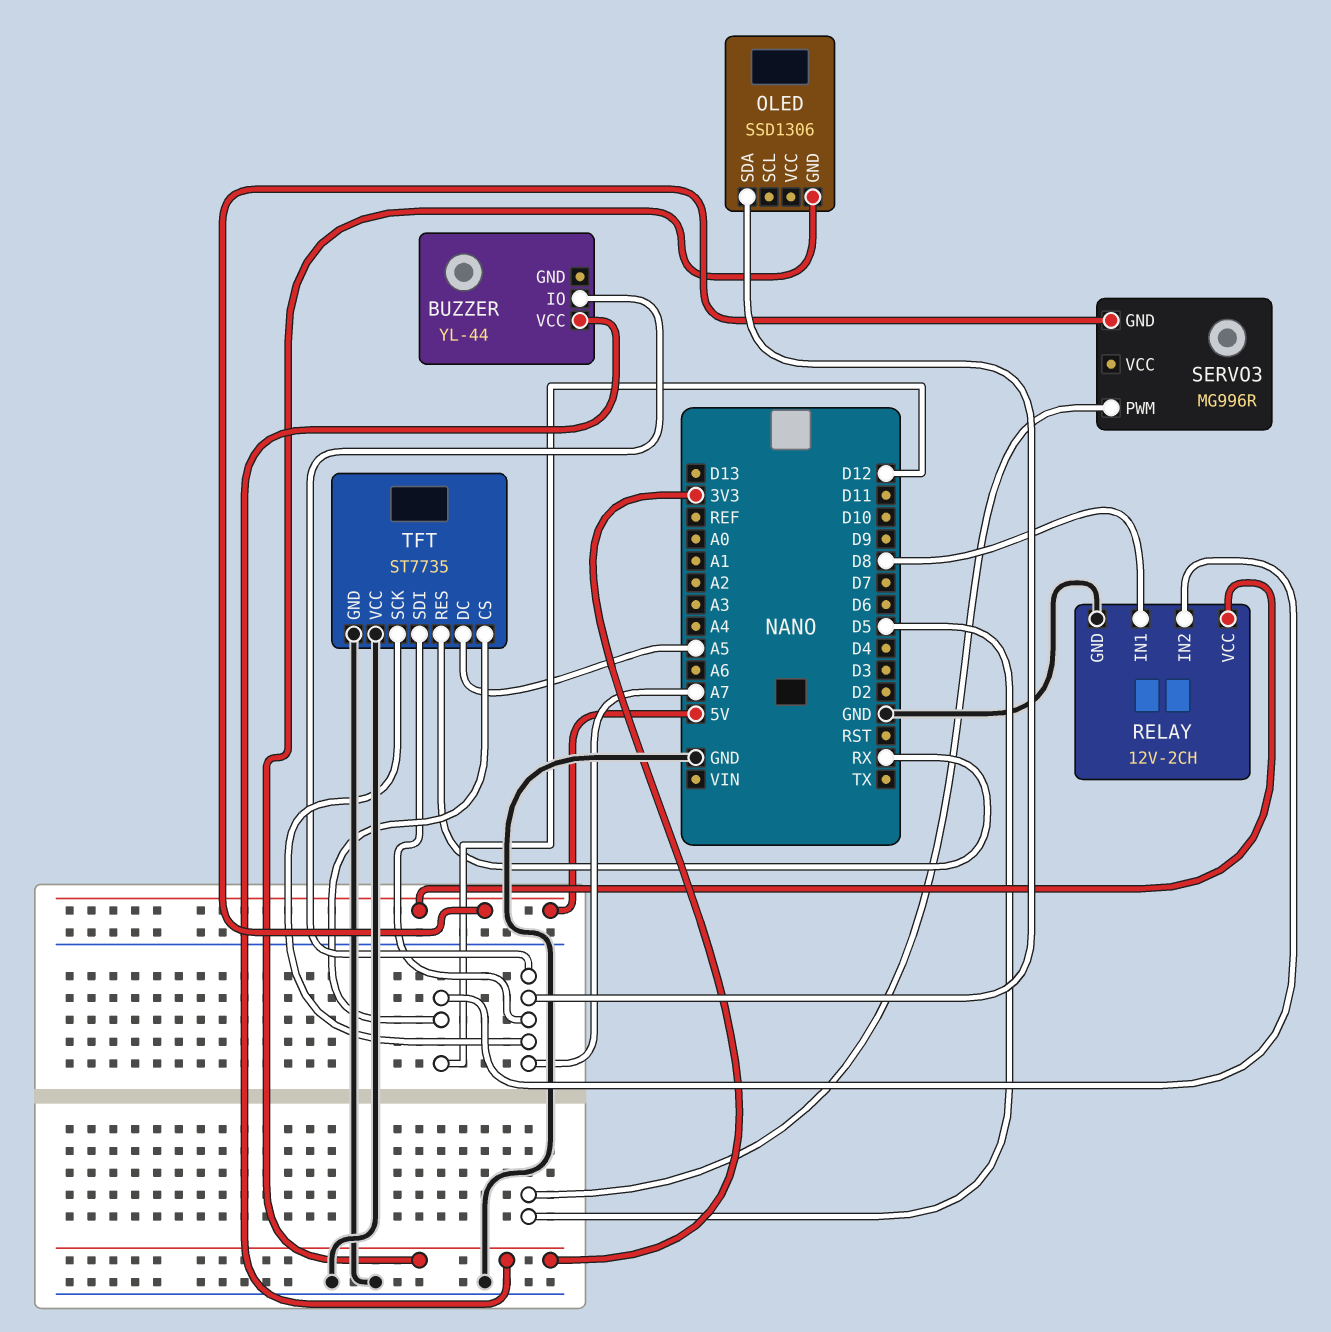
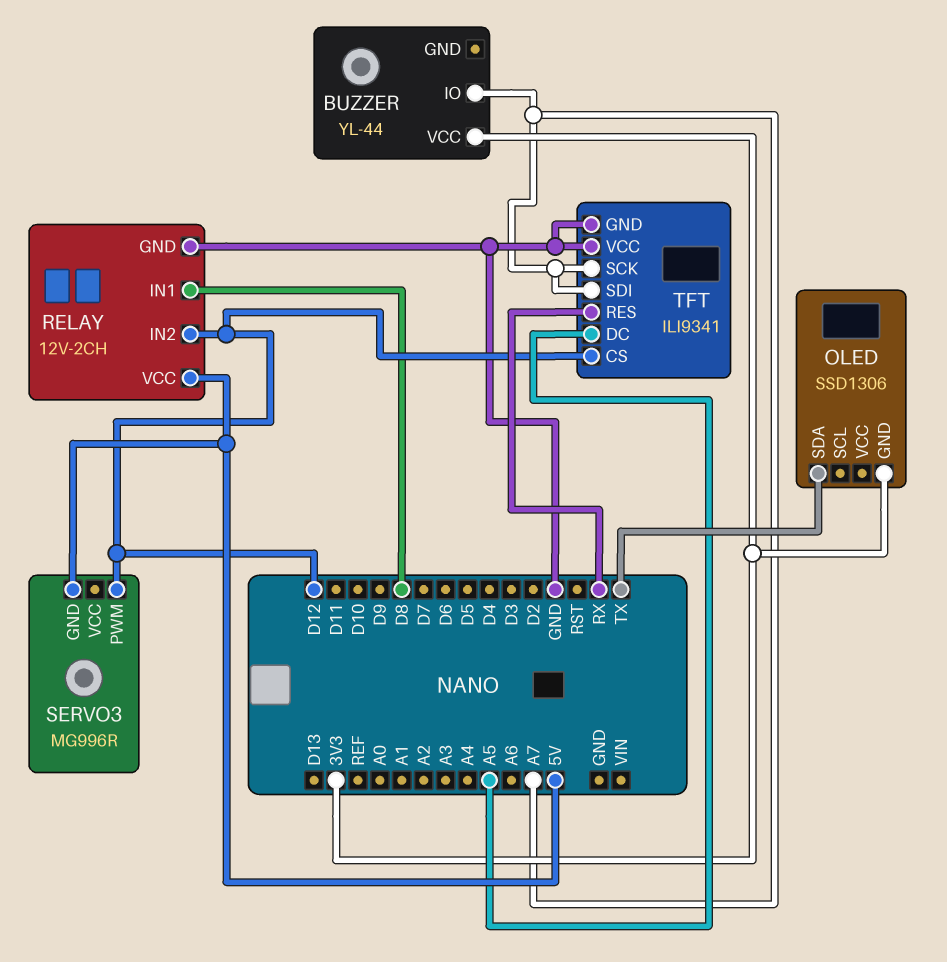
OLED pin SDA: A7 -> TX
SERVO3 pin PWM: D5 -> D12
TFT: ST7735 -> ILI9341

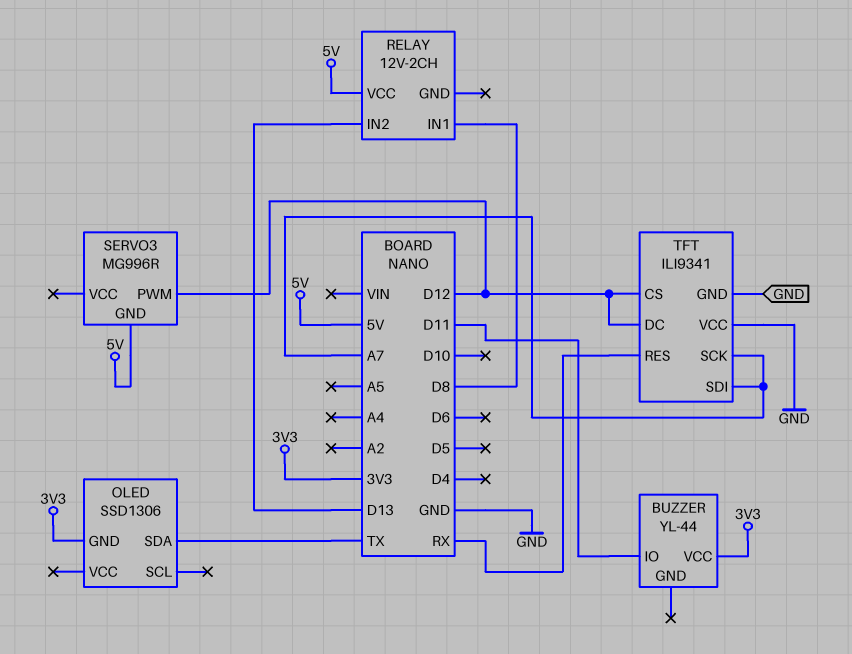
BUZZER pin IO: A7 -> D11
RELAY pin GND: GND -> none
RELAY pin IN2: D12 -> D13
TFT pin DC: A5 -> D12

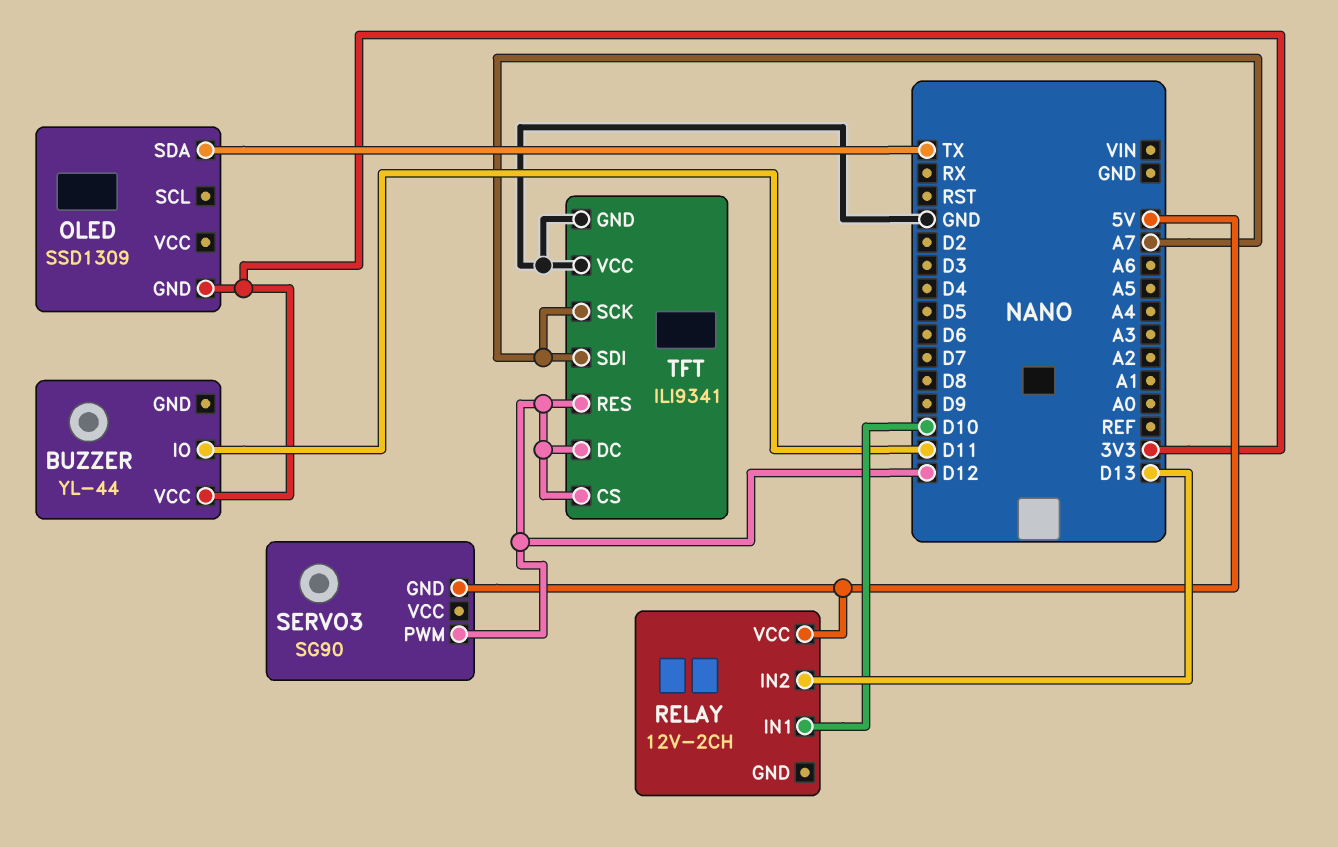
OLED: SSD1306 -> SSD1309
RELAY pin IN1: D8 -> D10
SERVO3: MG996R -> SG90
TFT pin RES: RX -> D12

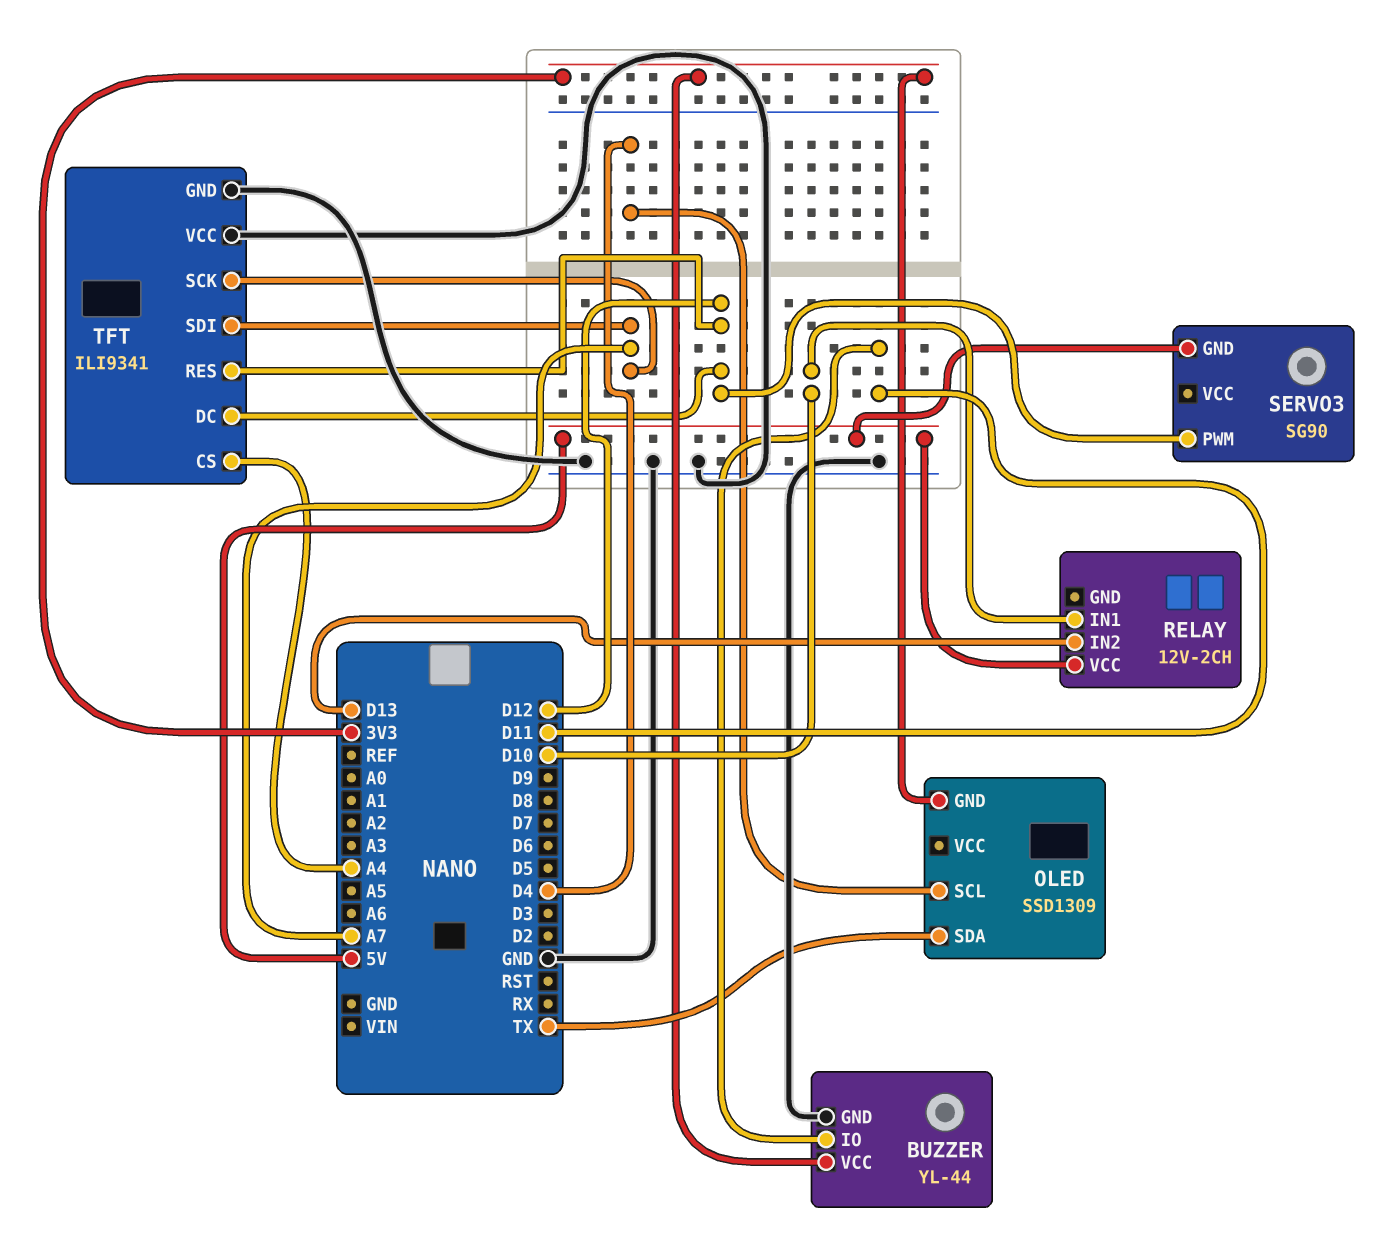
BUZZER pin GND: none -> GND
OLED pin SCL: none -> D4
TFT pin CS: D12 -> A4

